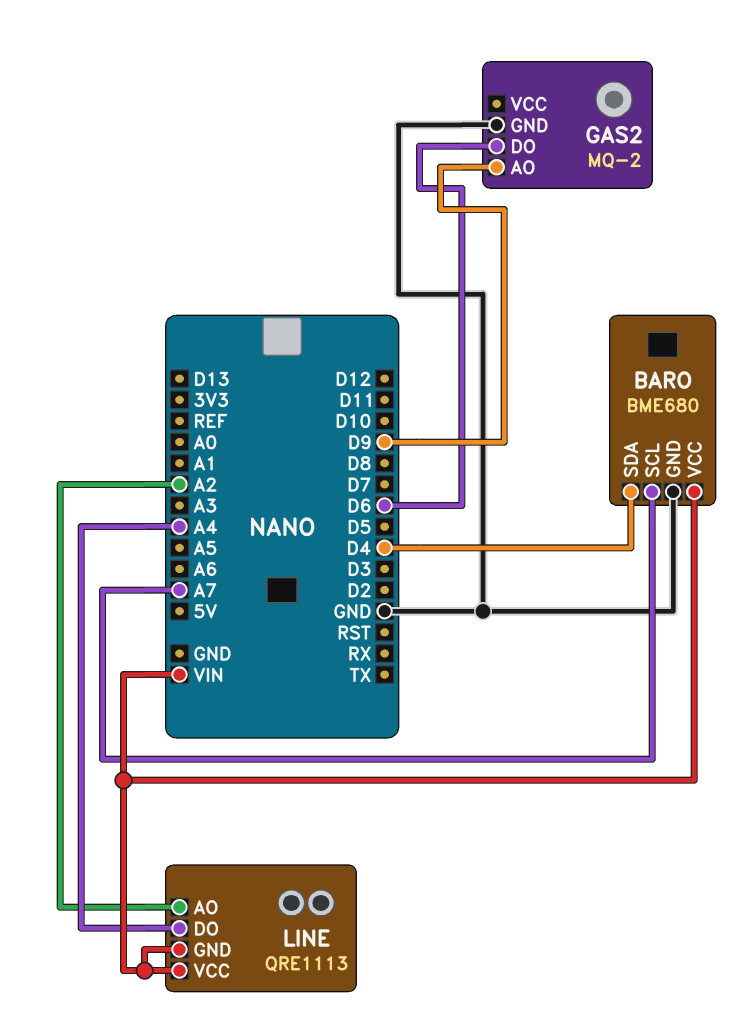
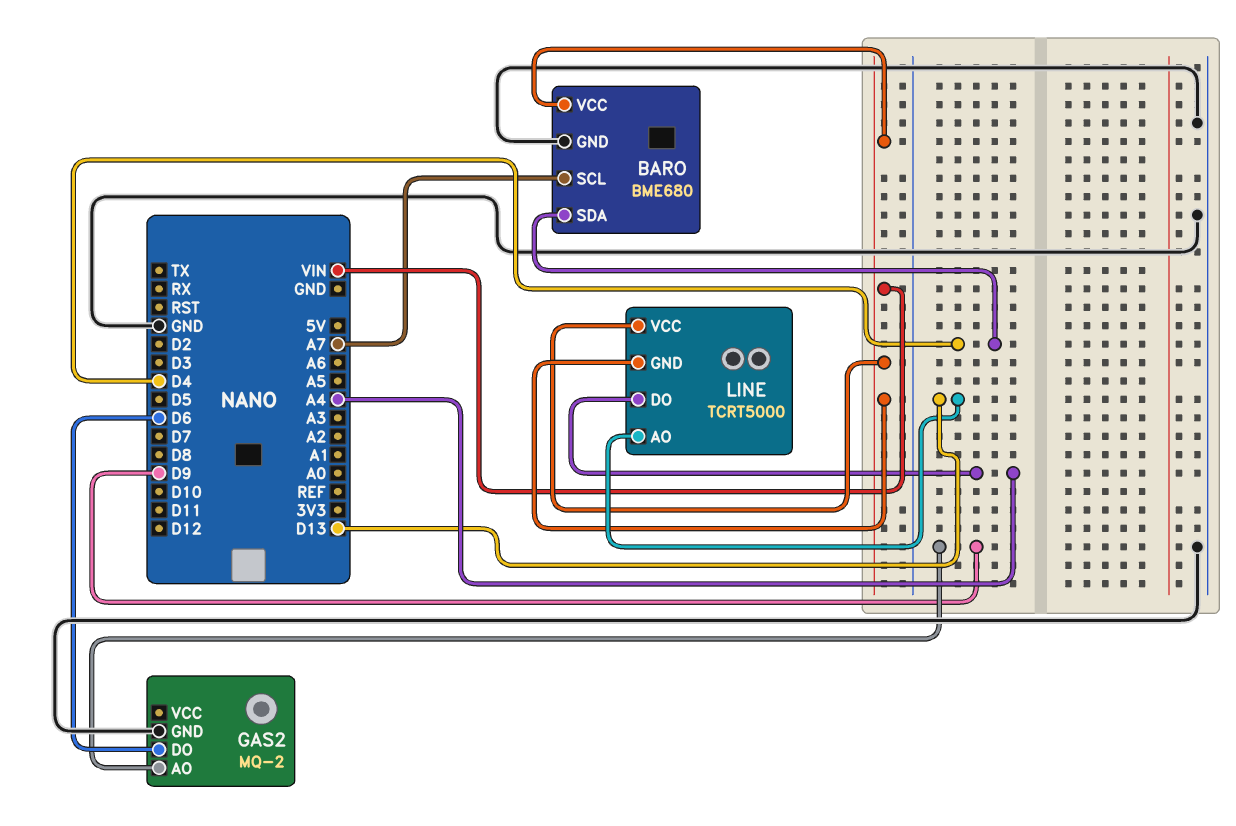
LINE: QRE1113 -> TCRT5000
LINE pin AO: A2 -> D13

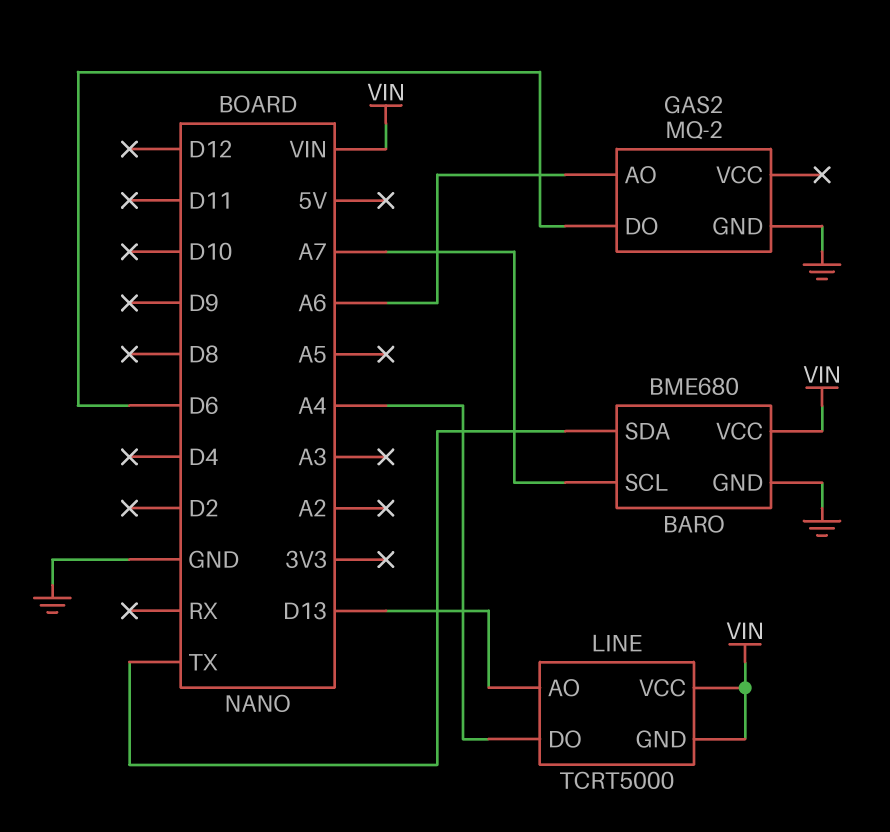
BARO pin SDA: D4 -> TX
GAS2 pin AO: D9 -> A6

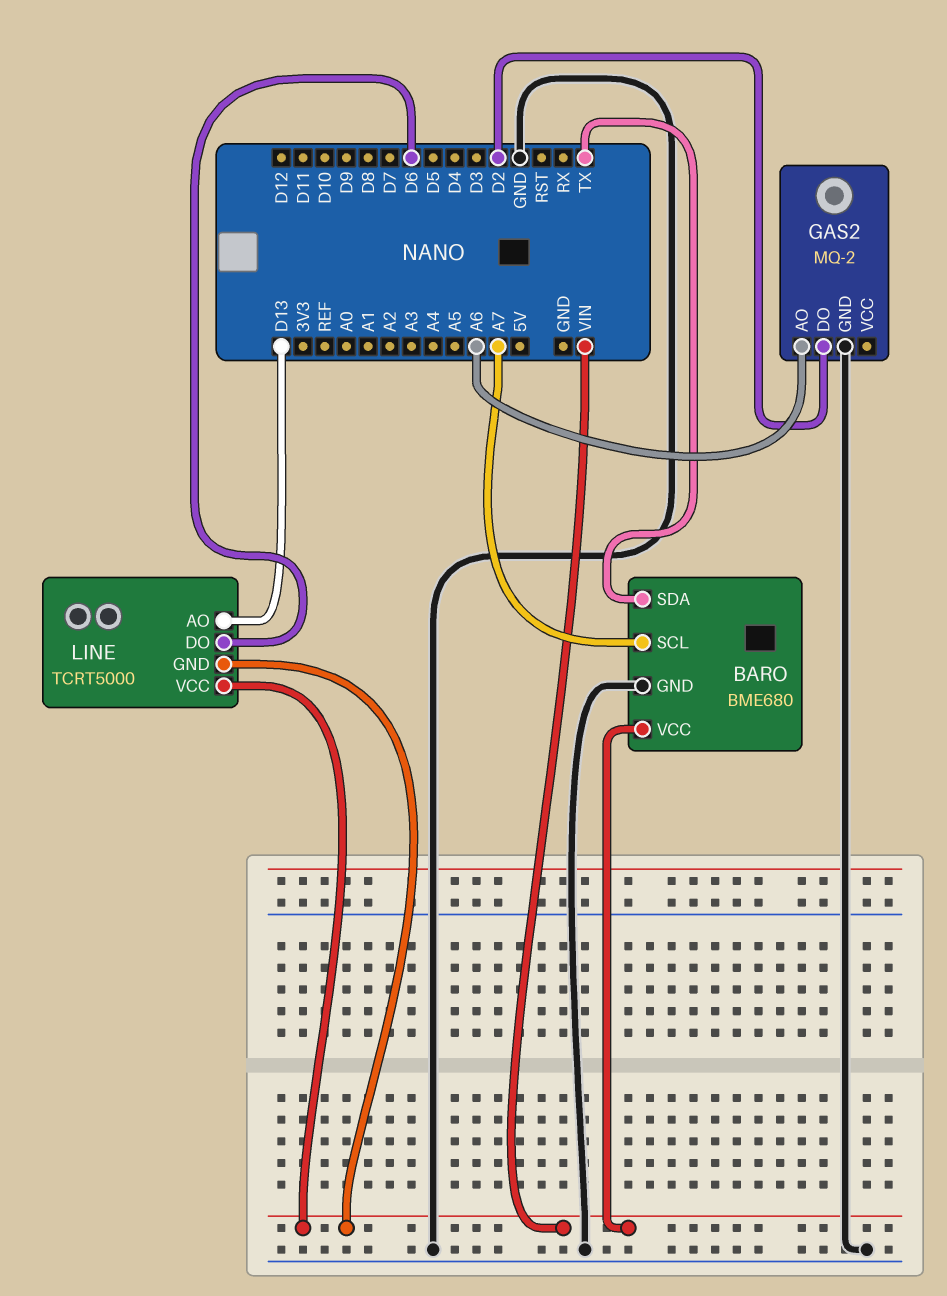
GAS2 pin DO: D6 -> D2
LINE pin DO: A4 -> D6

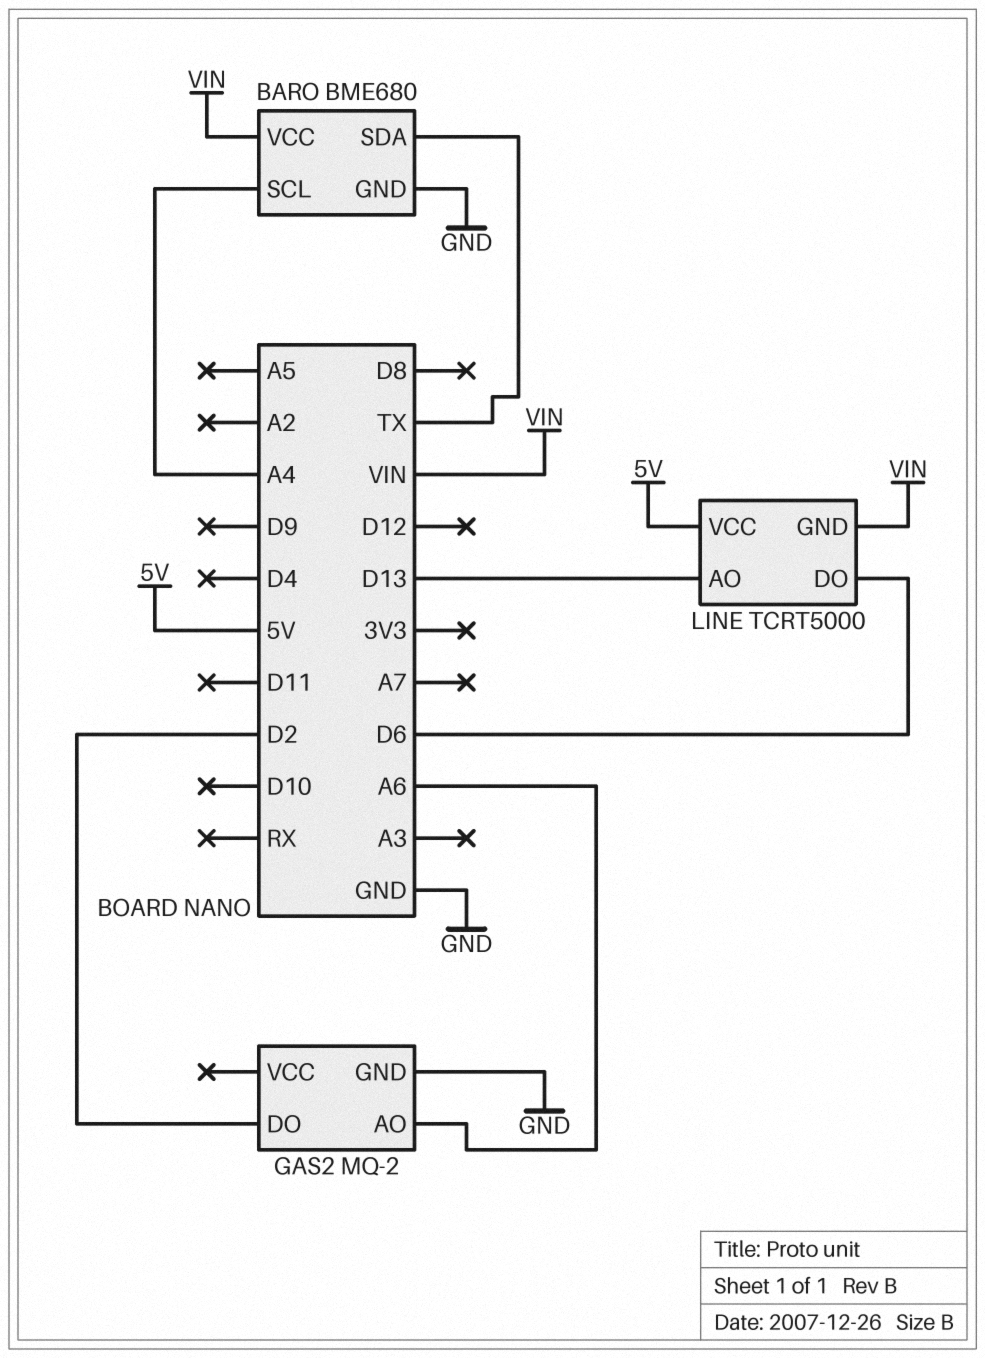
BARO pin SCL: A7 -> A4
LINE pin VCC: VIN -> 5V

